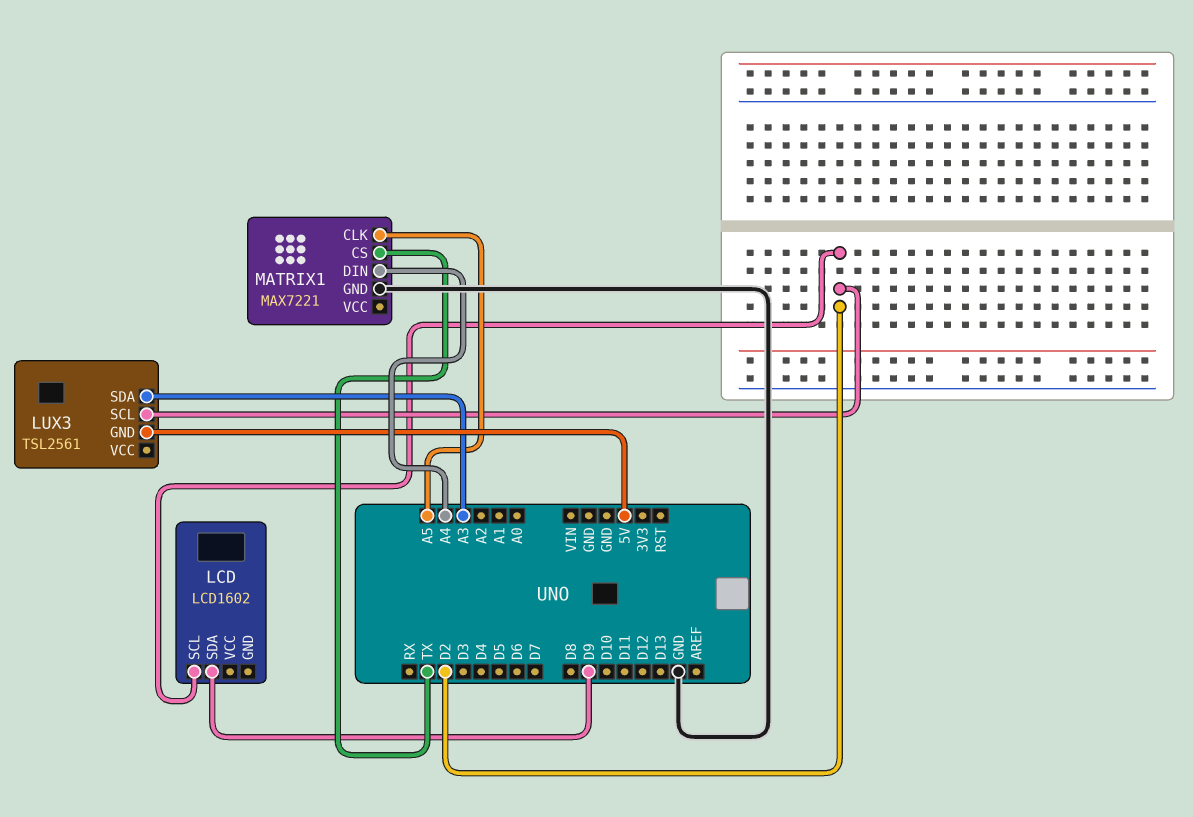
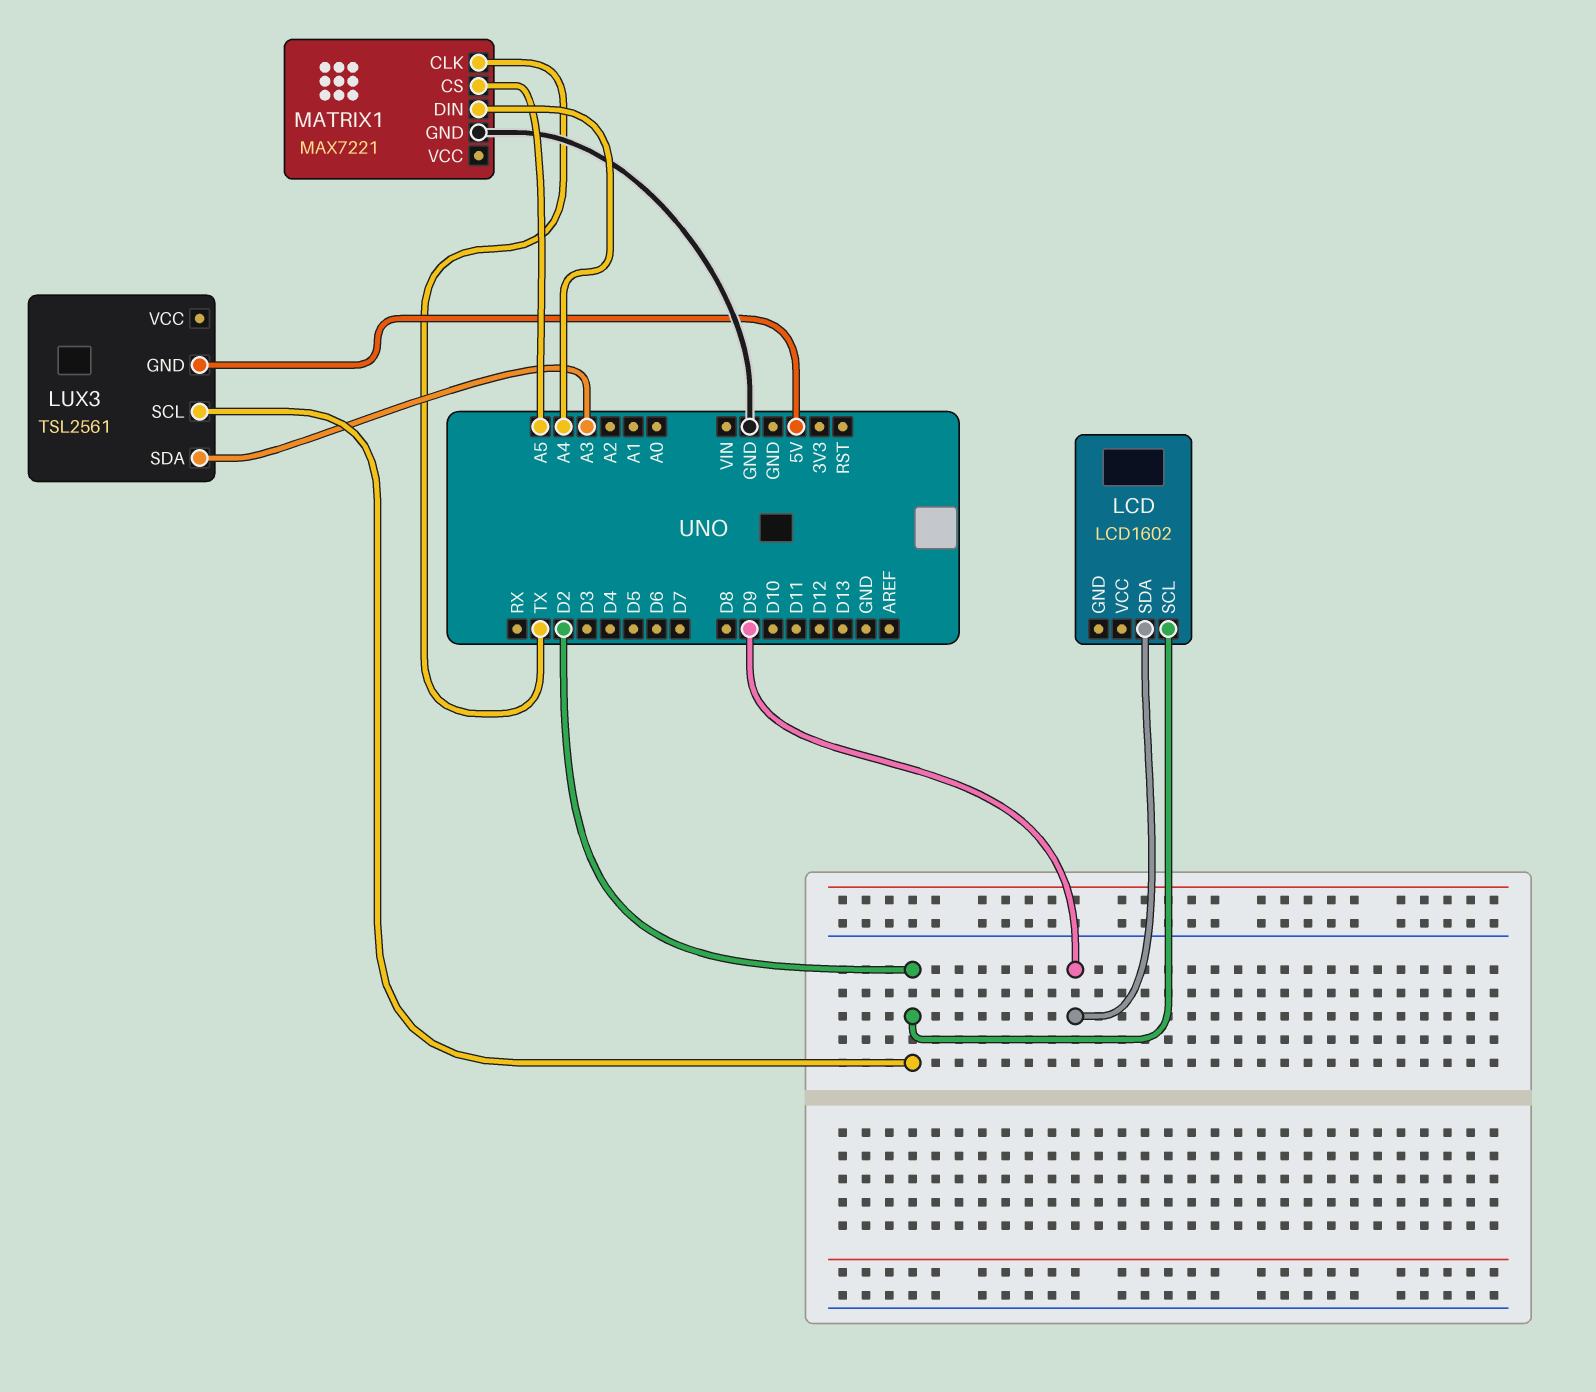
MATRIX1 pin CLK: A5 -> TX
MATRIX1 pin CS: TX -> A5

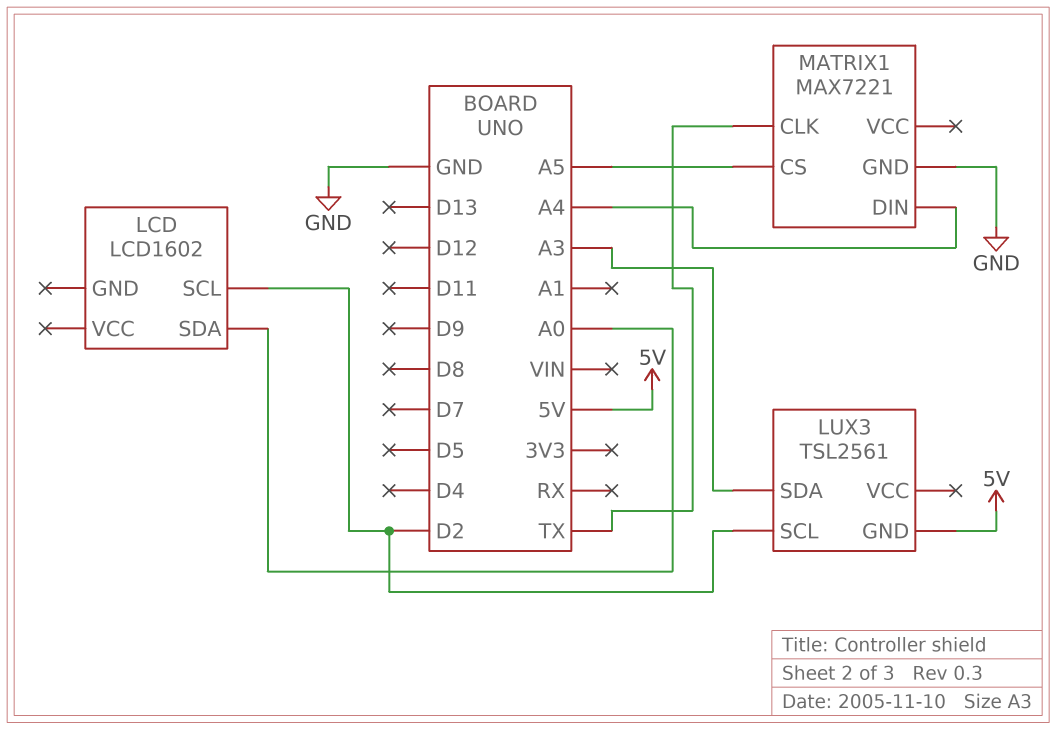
LCD pin SDA: D9 -> A0

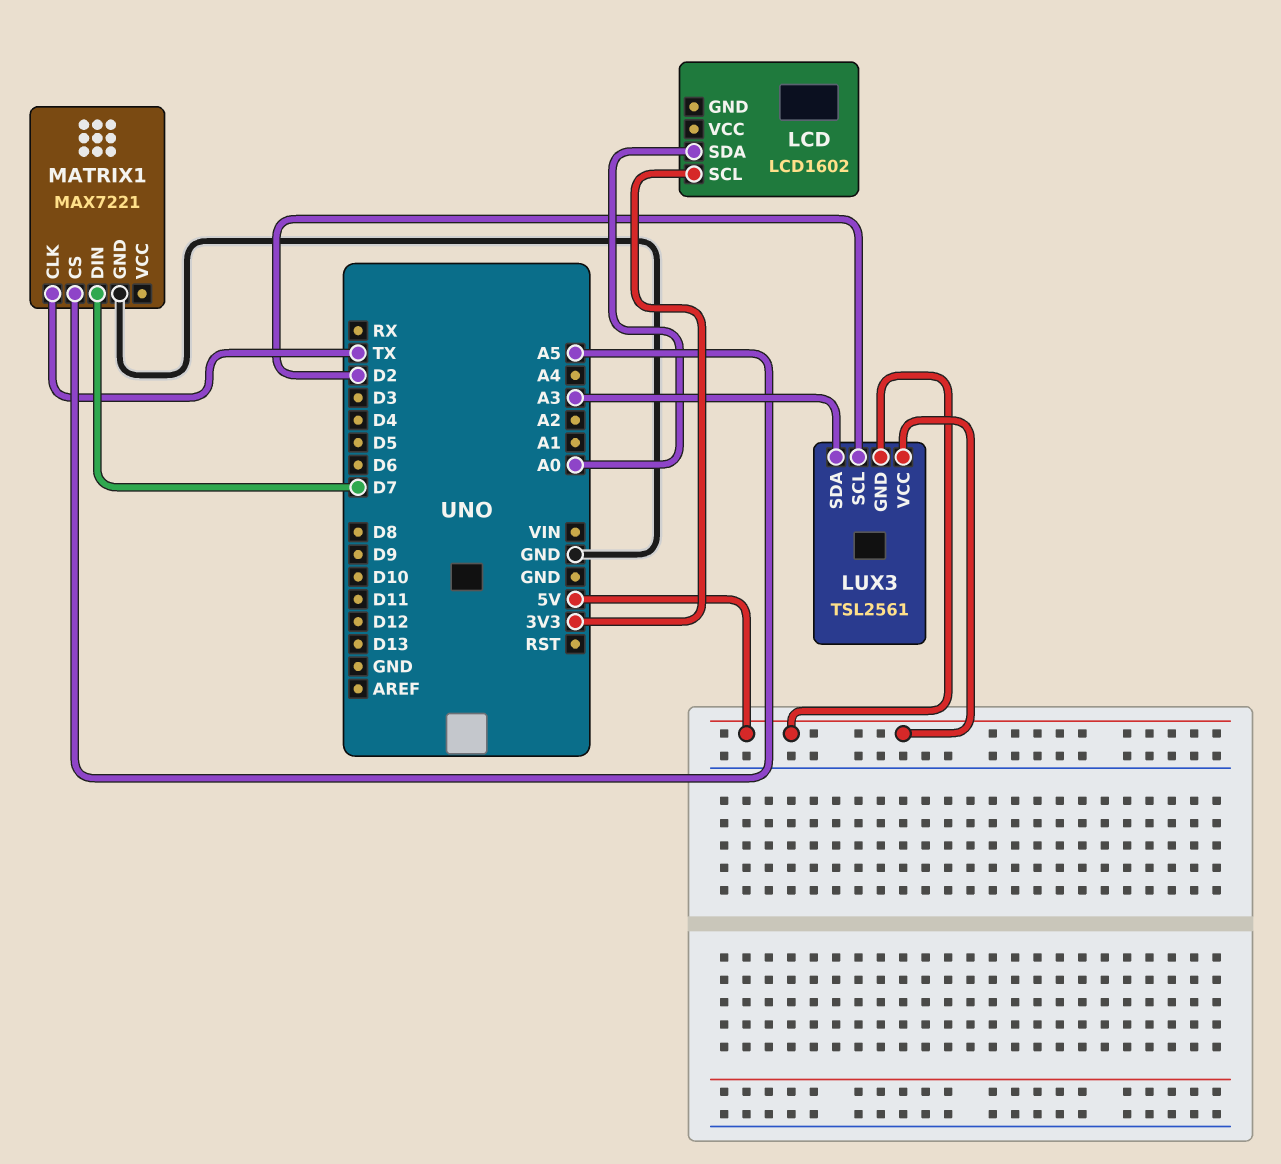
LCD pin SCL: D2 -> 3V3
LUX3 pin VCC: none -> 5V
MATRIX1 pin DIN: A4 -> D7

